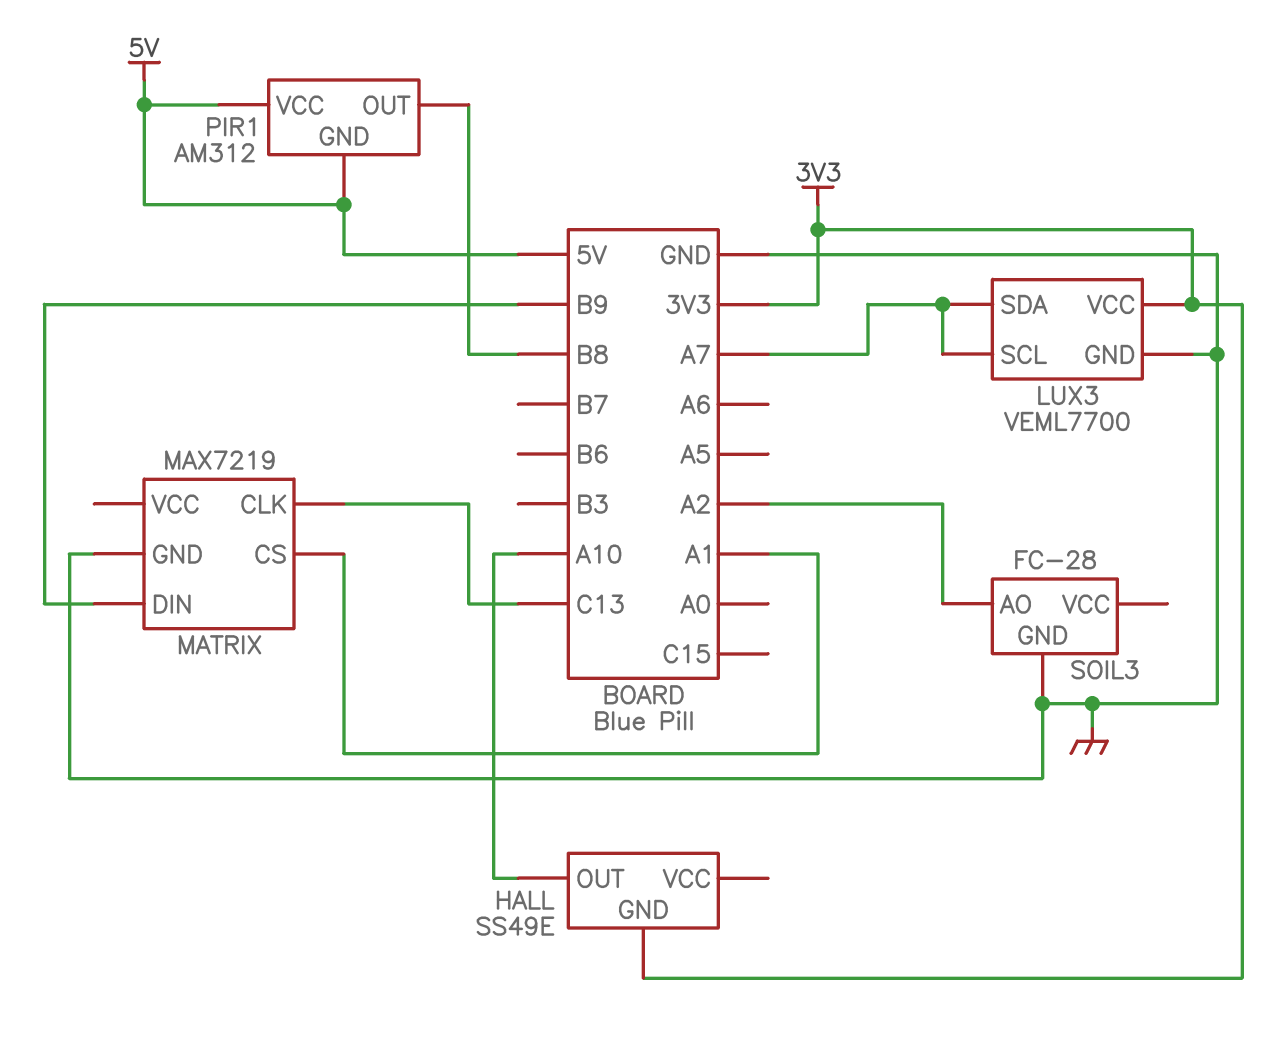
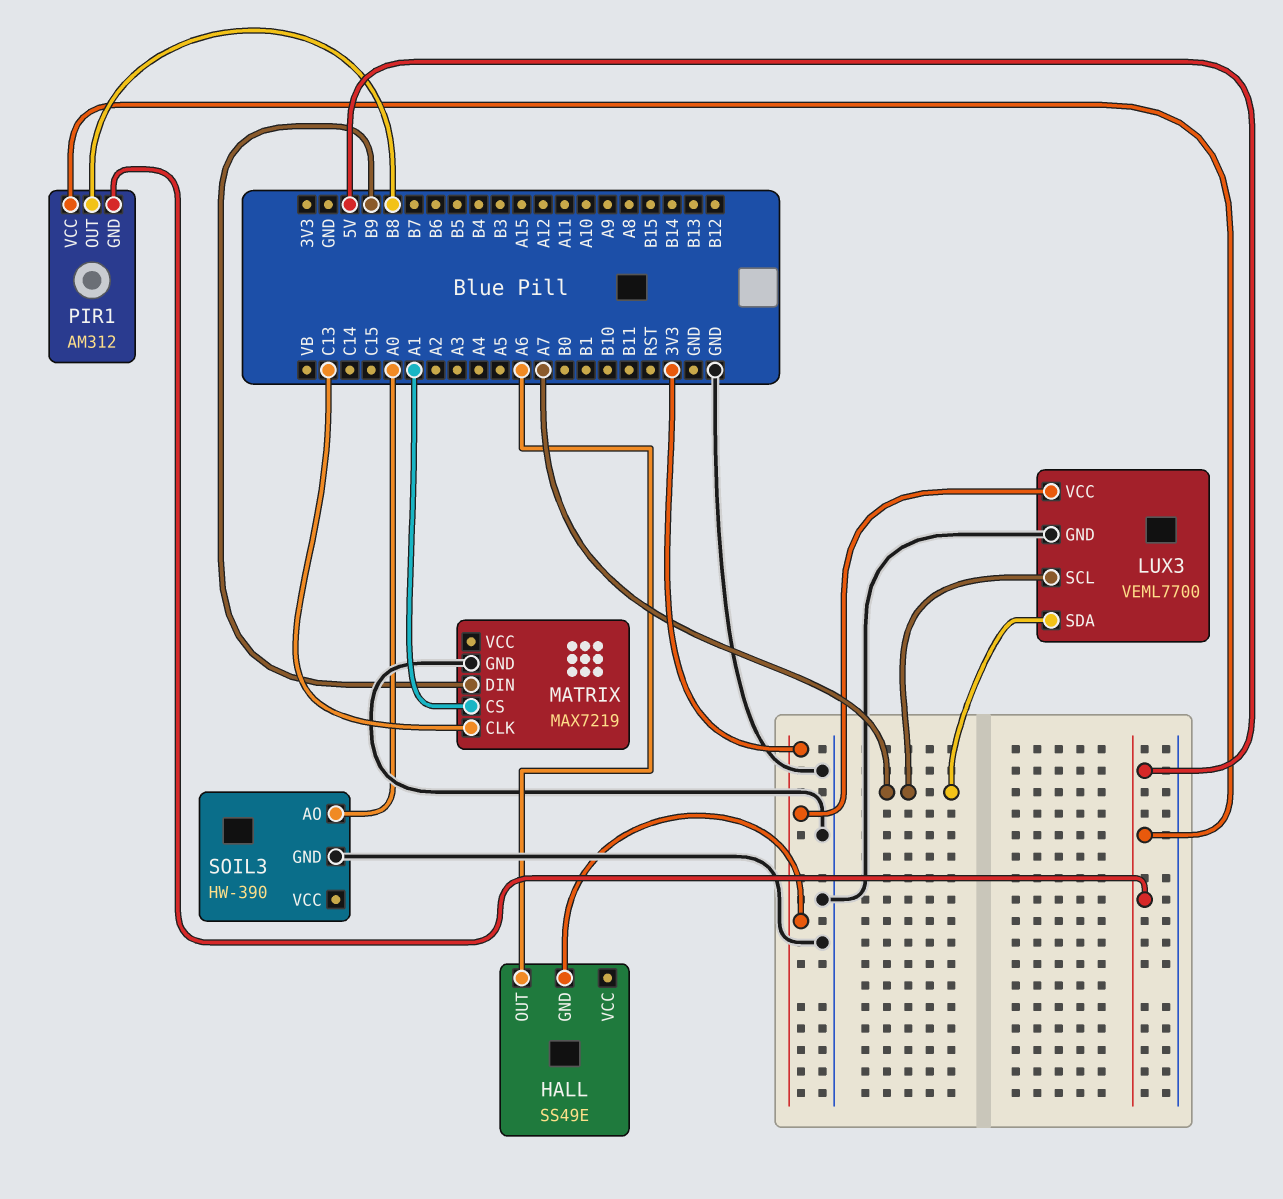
HALL pin OUT: A10 -> A6
SOIL3: FC-28 -> HW-390
SOIL3 pin AO: A2 -> A0

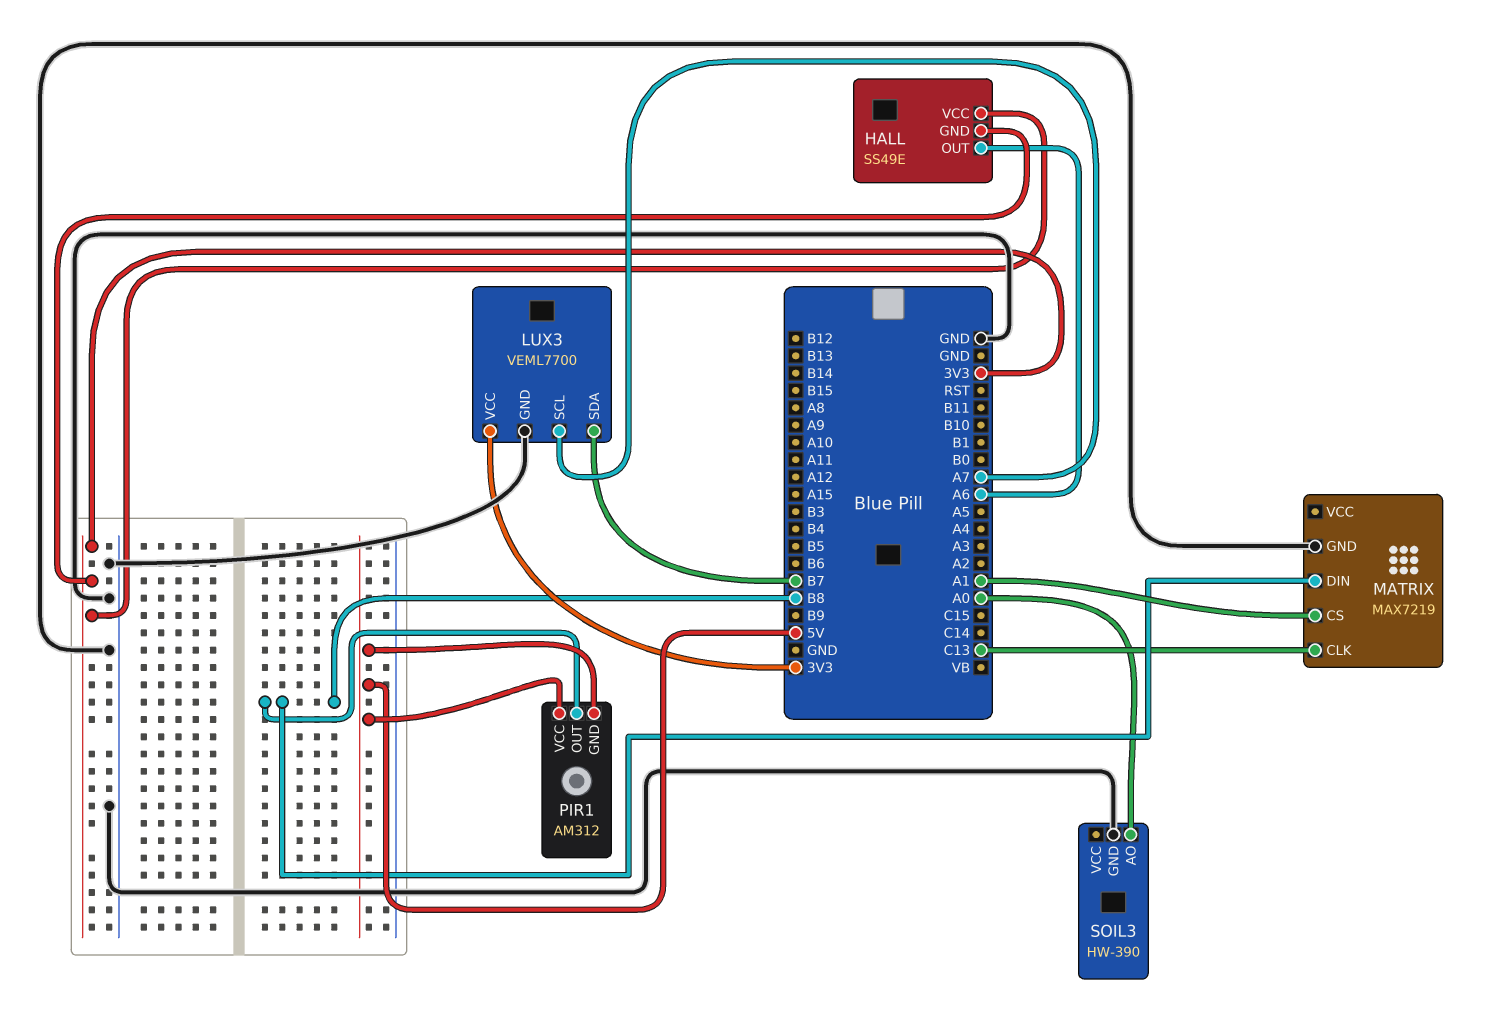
HALL pin VCC: none -> 3V3
LUX3 pin SDA: A7 -> B7
MATRIX pin DIN: B9 -> B8

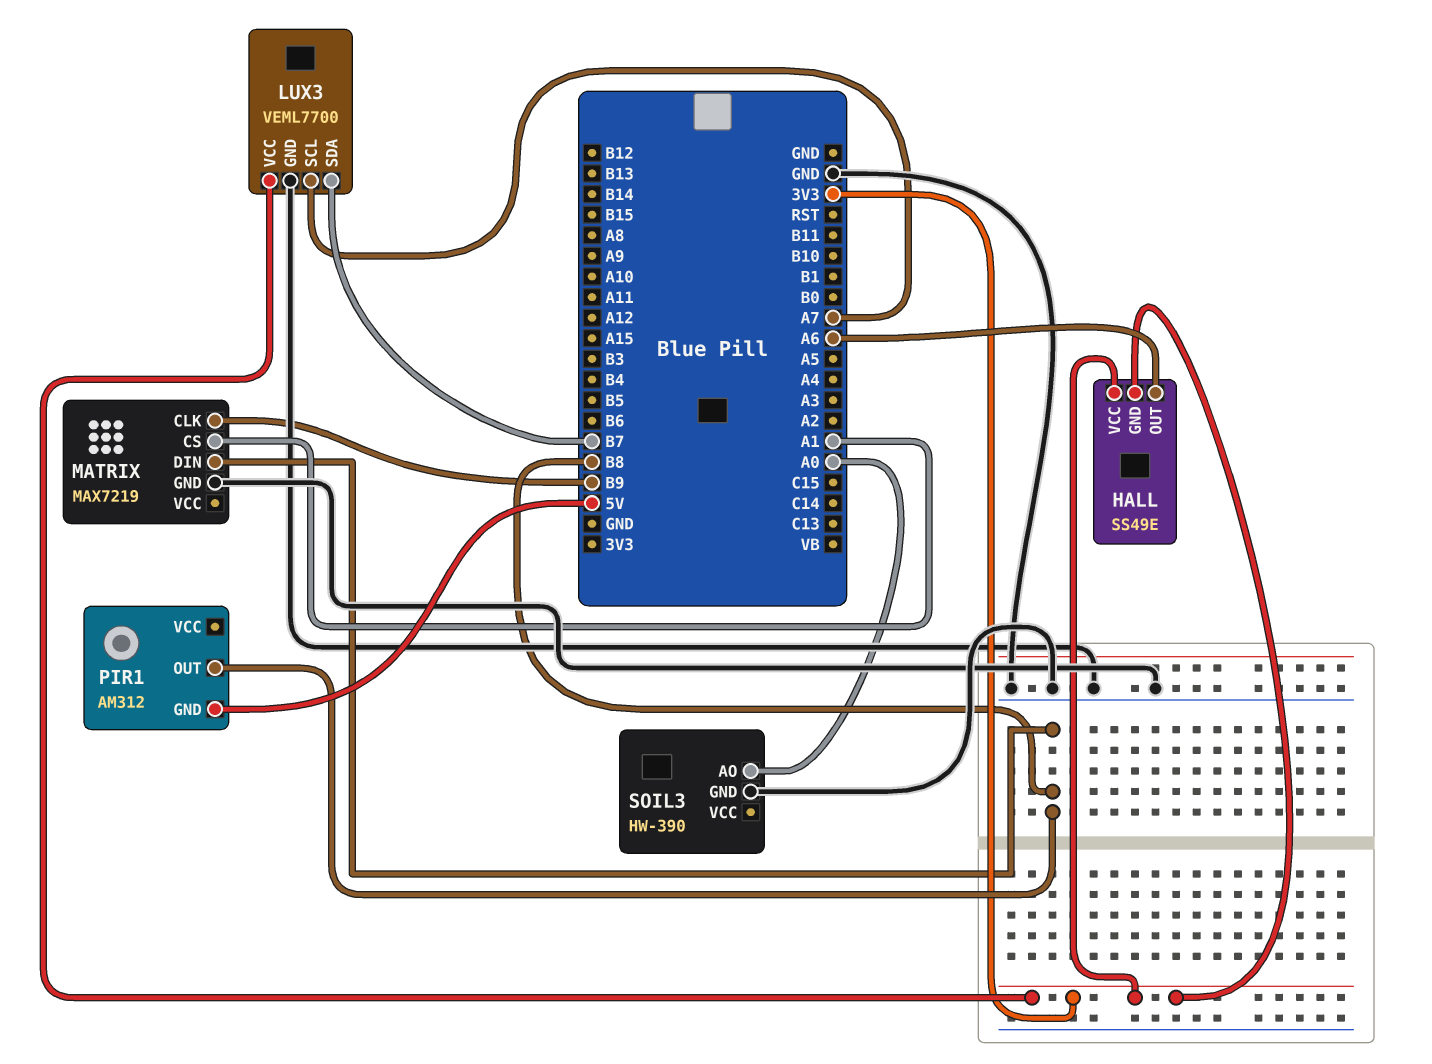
MATRIX pin CLK: C13 -> B9
PIR1 pin VCC: 5V -> none

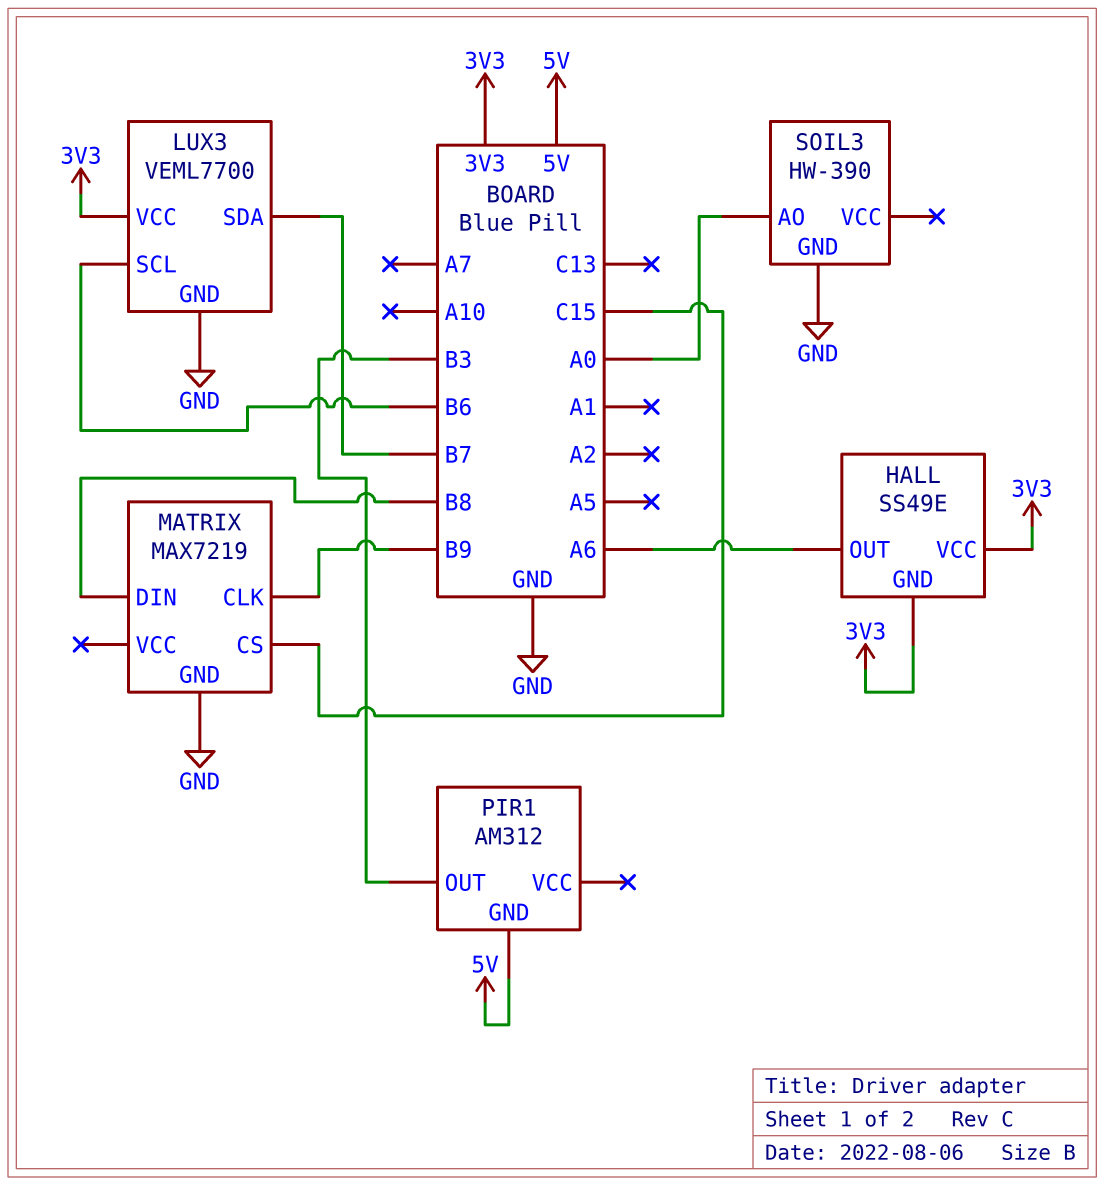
LUX3 pin SCL: A7 -> B6
MATRIX pin CS: A1 -> C15
PIR1 pin OUT: B8 -> B3

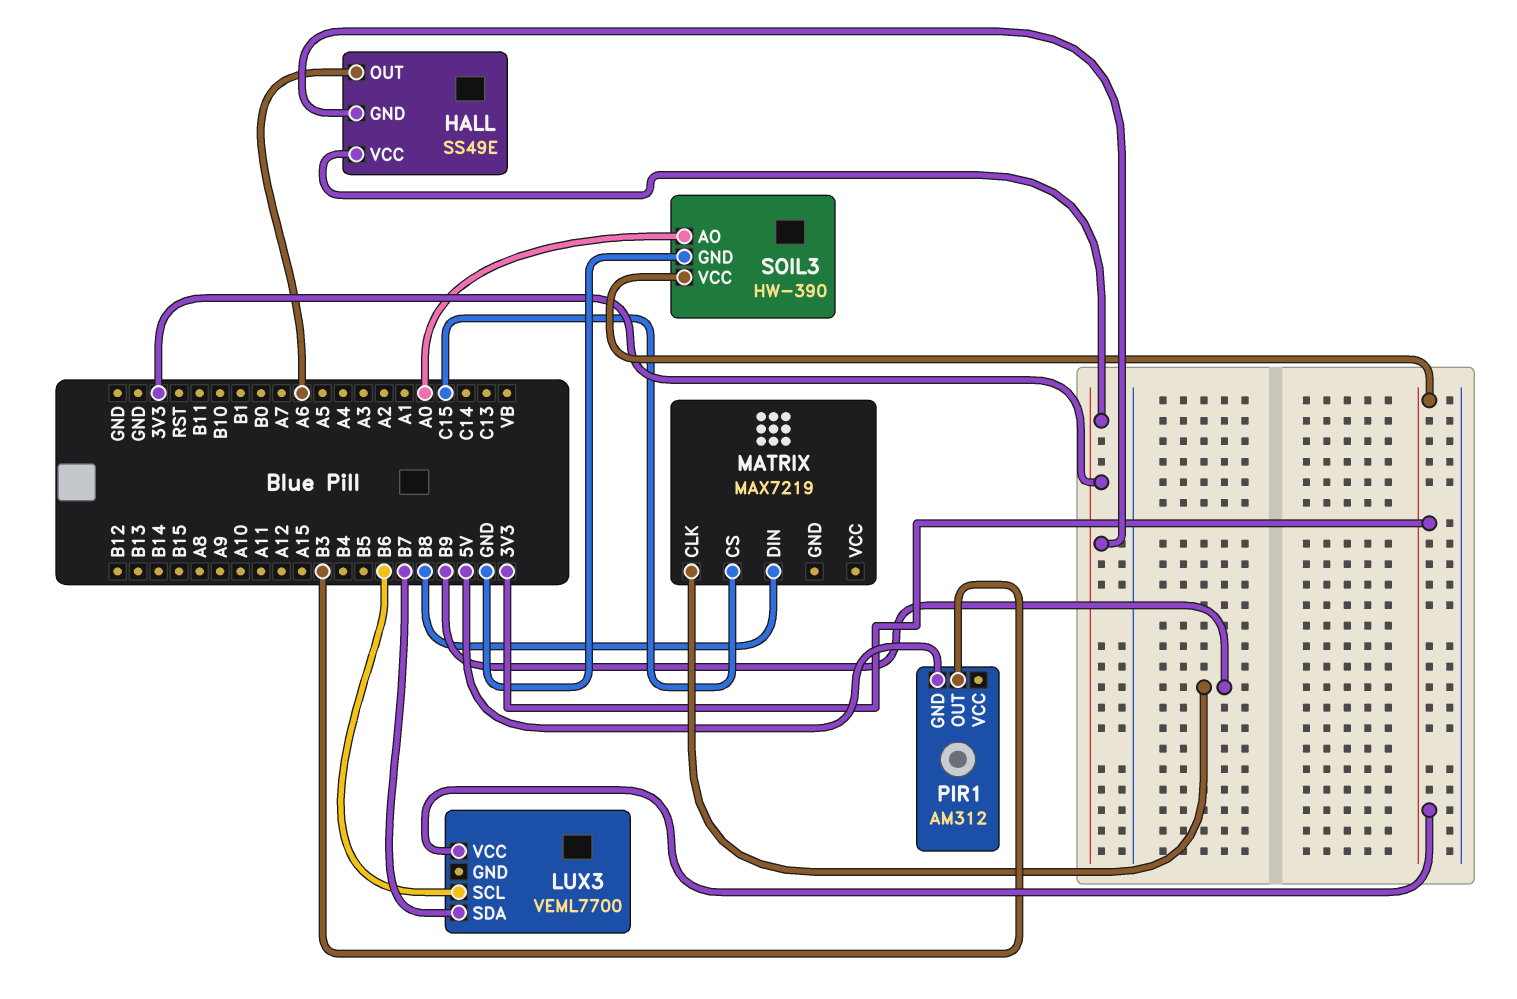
LUX3 pin GND: GND -> none
MATRIX pin GND: GND -> none
SOIL3 pin VCC: none -> 3V3

